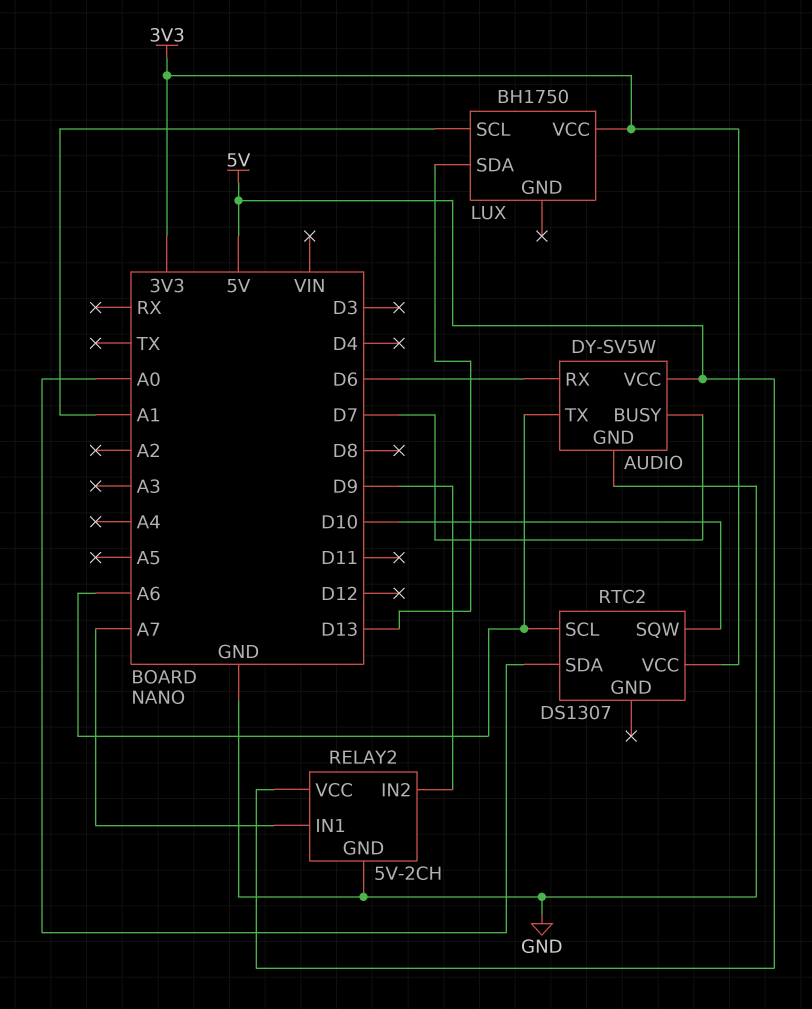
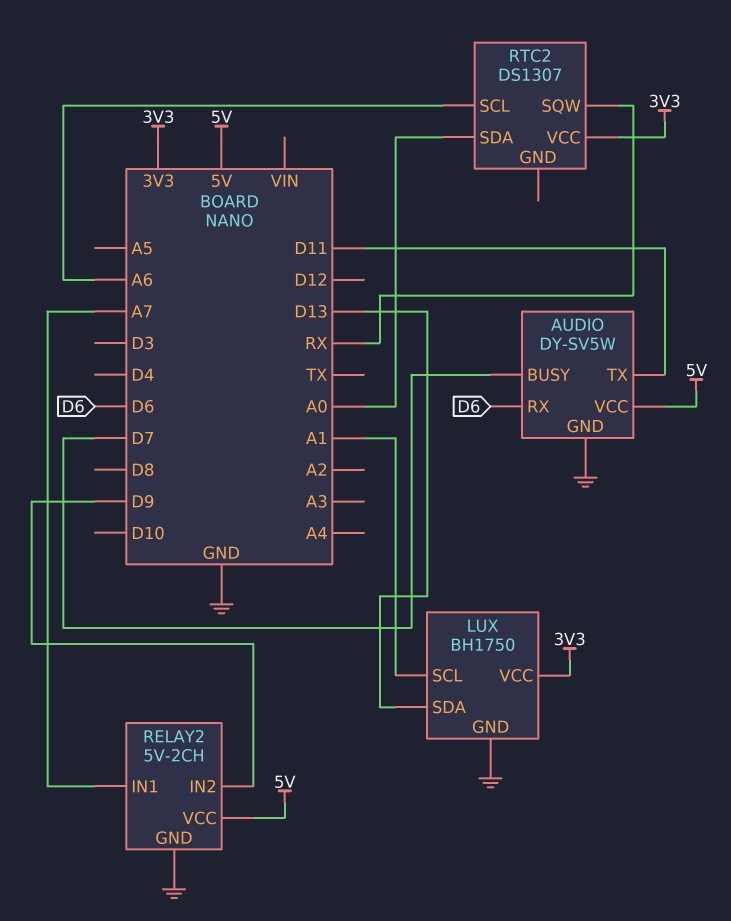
AUDIO pin TX: A6 -> D11
LUX pin GND: none -> GND
RTC2 pin SQW: D10 -> RX

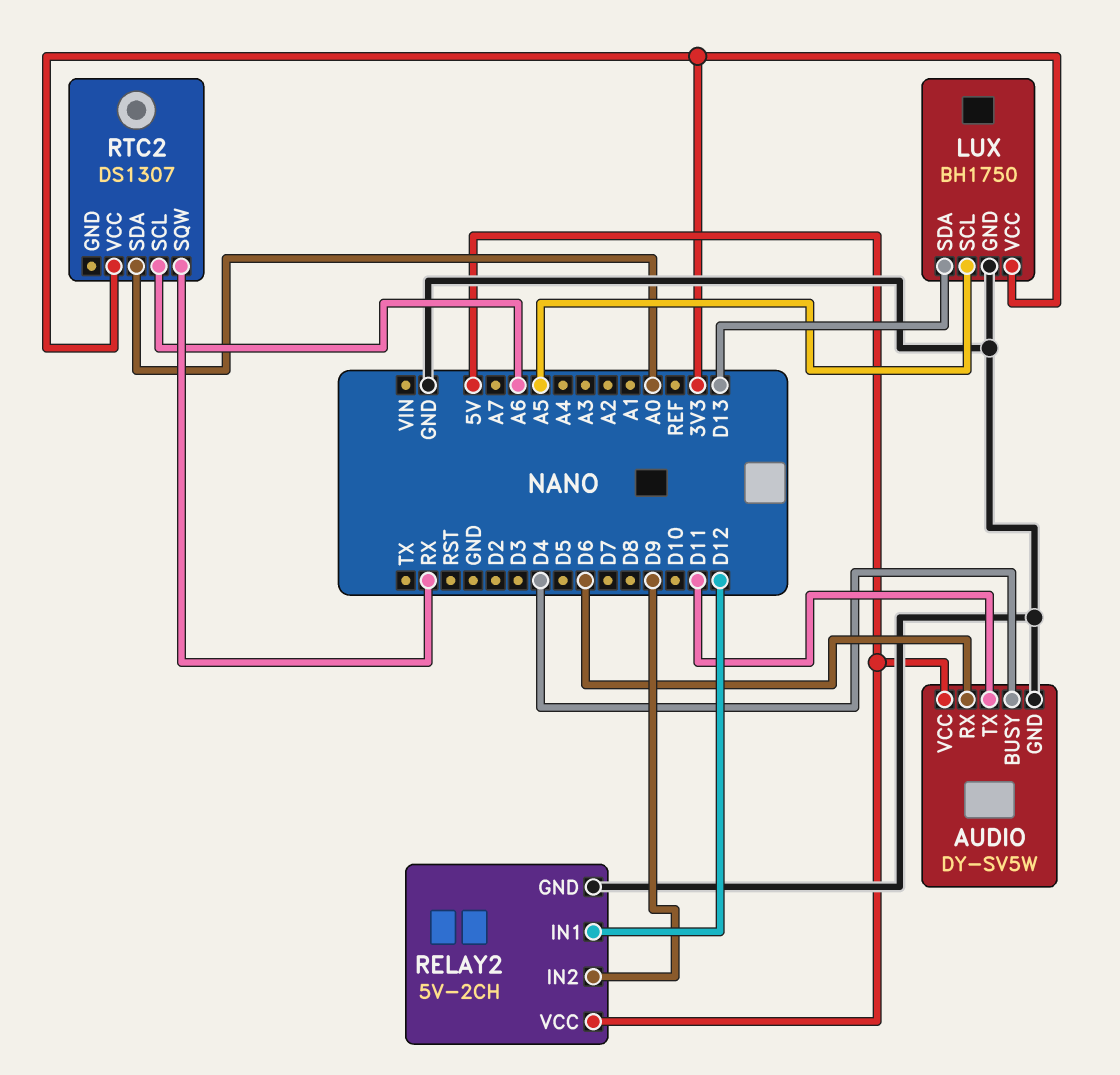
AUDIO pin BUSY: D7 -> D4
LUX pin SCL: A1 -> A5
RELAY2 pin IN1: A7 -> D12

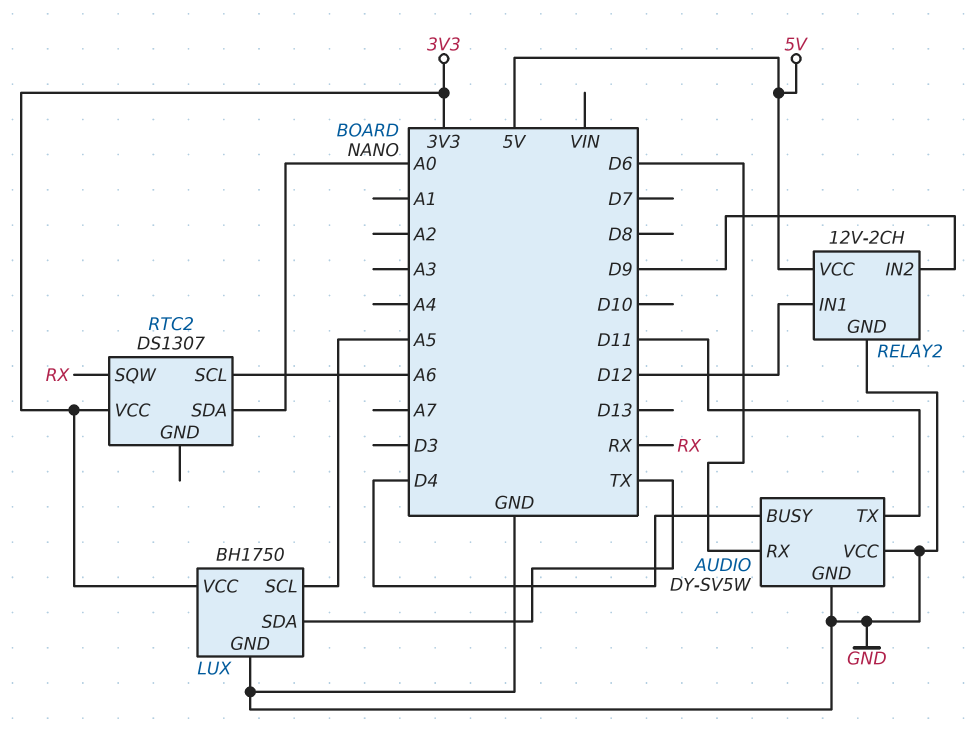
AUDIO pin VCC: 5V -> GND
LUX pin SDA: D13 -> TX
RELAY2: 5V-2CH -> 12V-2CH

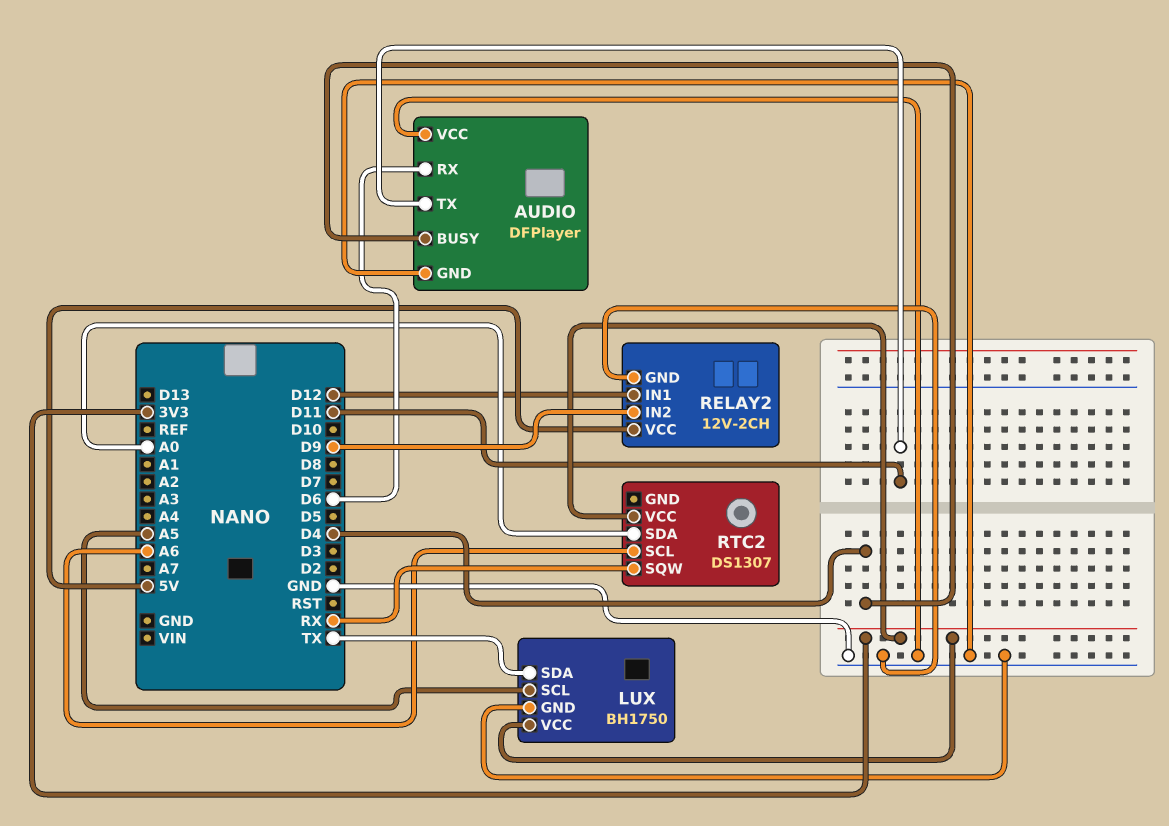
AUDIO: DY-SV5W -> DFPlayer

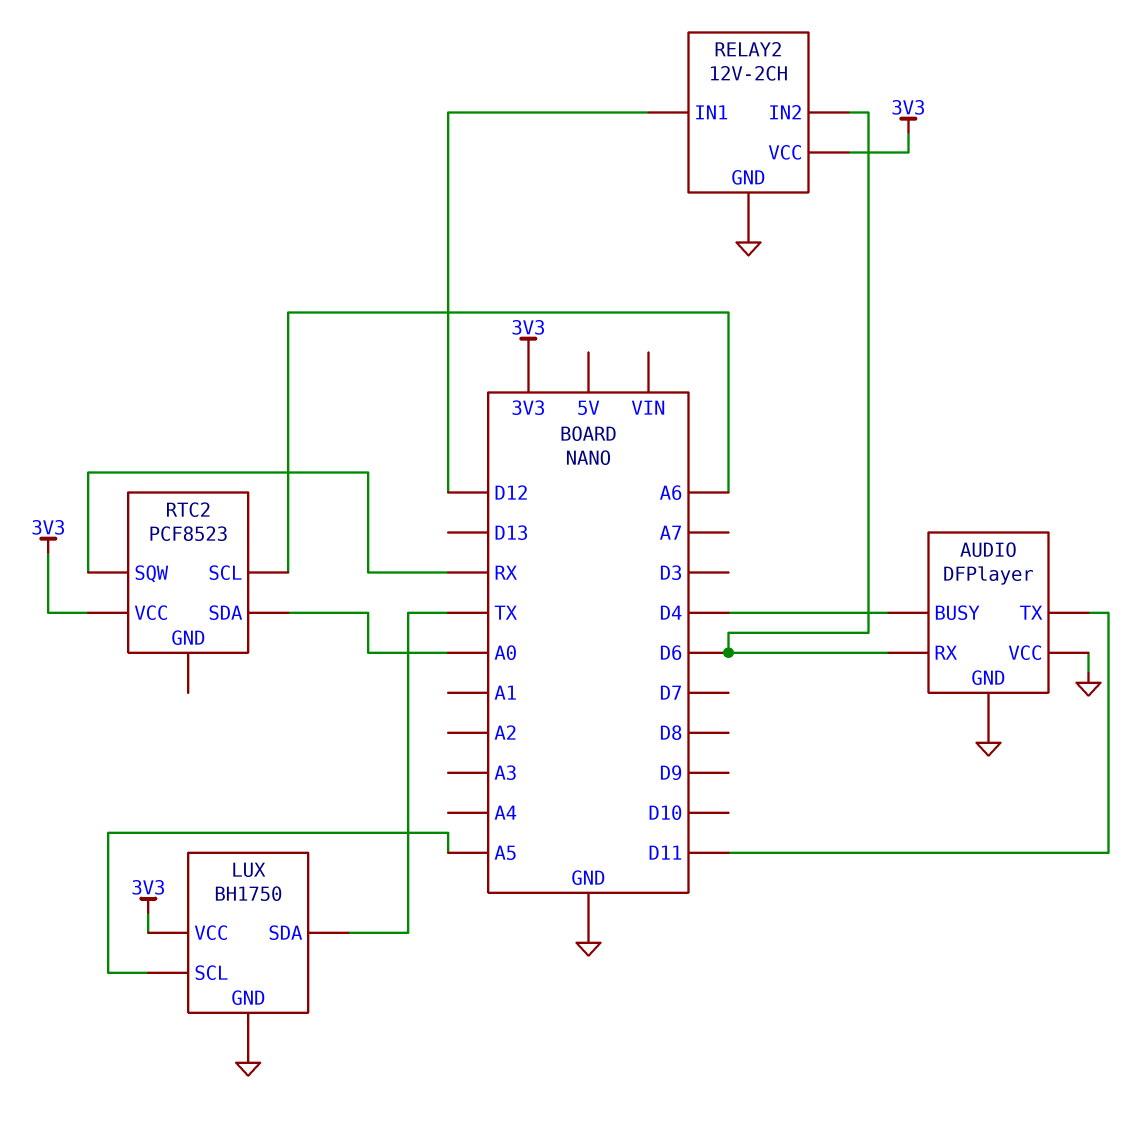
RELAY2 pin IN2: D9 -> D6
RELAY2 pin VCC: 5V -> 3V3
RTC2: DS1307 -> PCF8523

